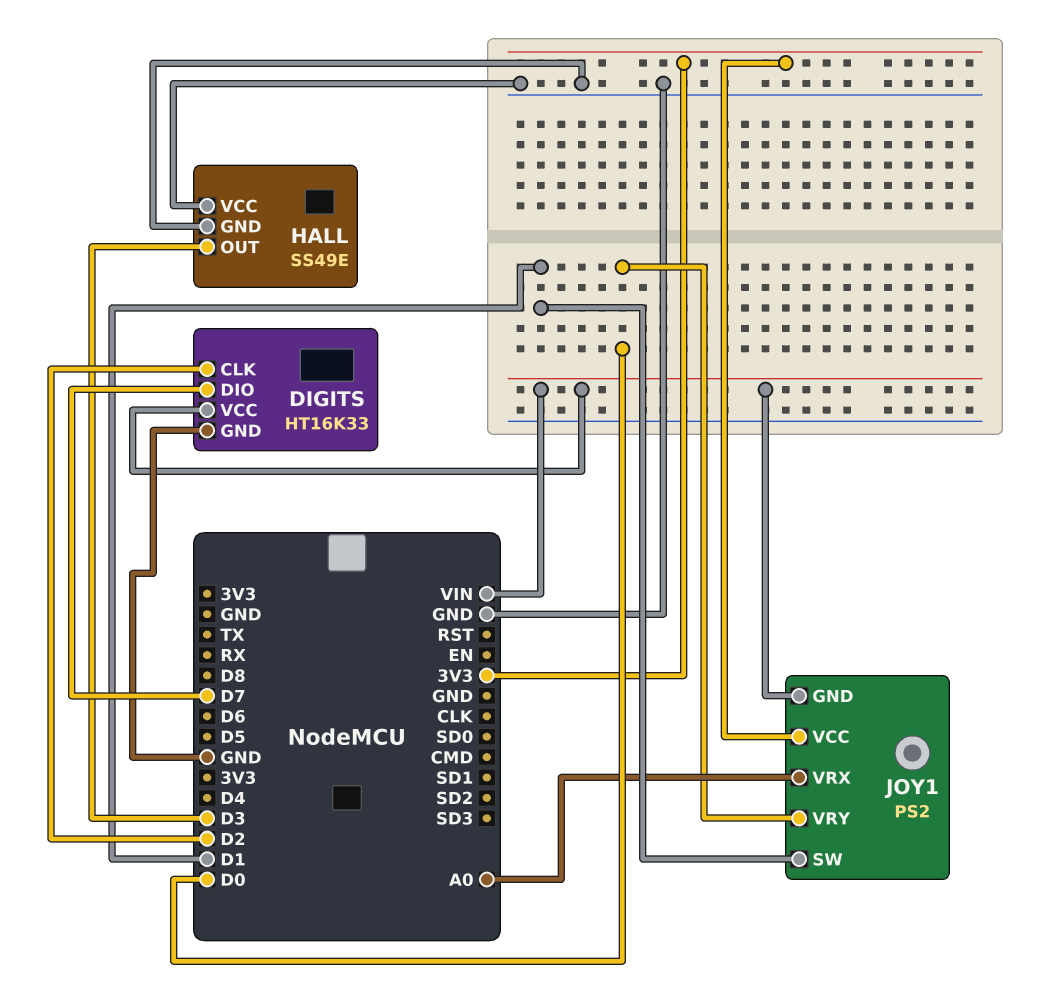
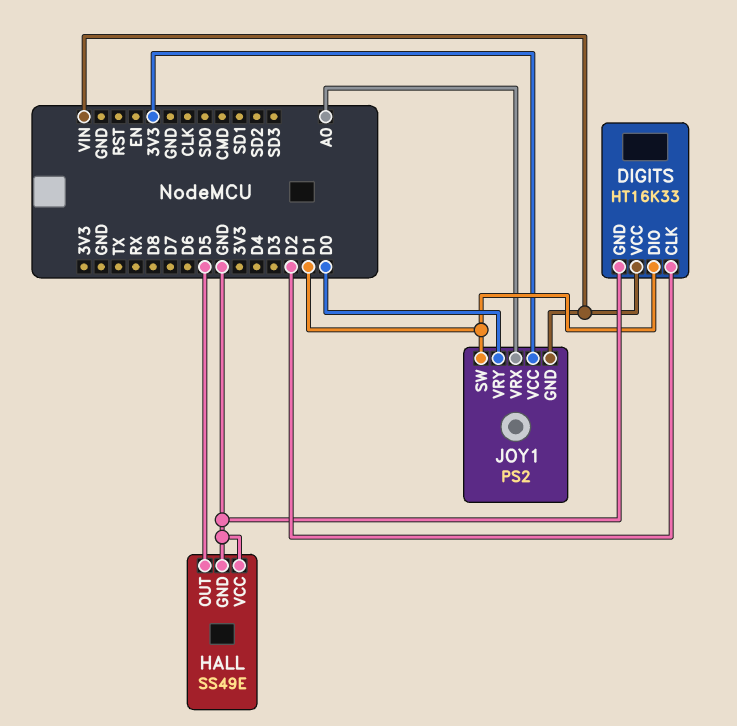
DIGITS pin DIO: D7 -> D1
HALL pin OUT: D3 -> D5

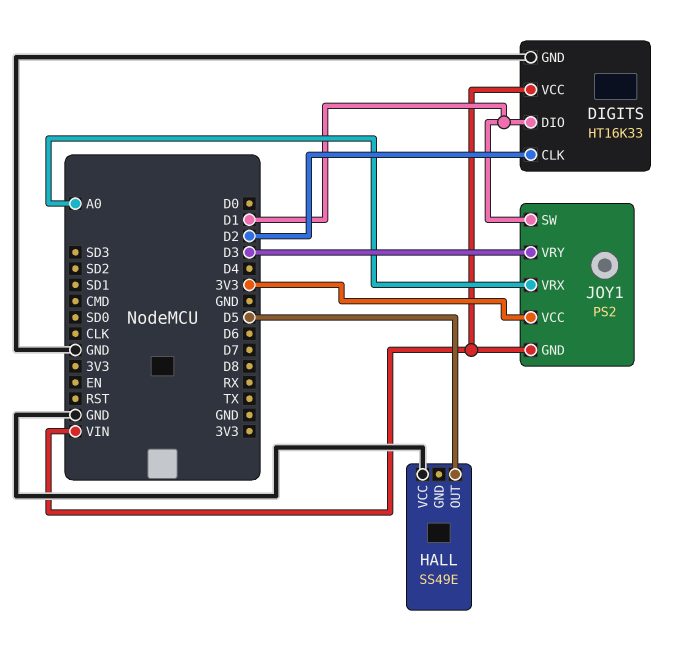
HALL pin GND: GND -> none
JOY1 pin VRY: D0 -> D3

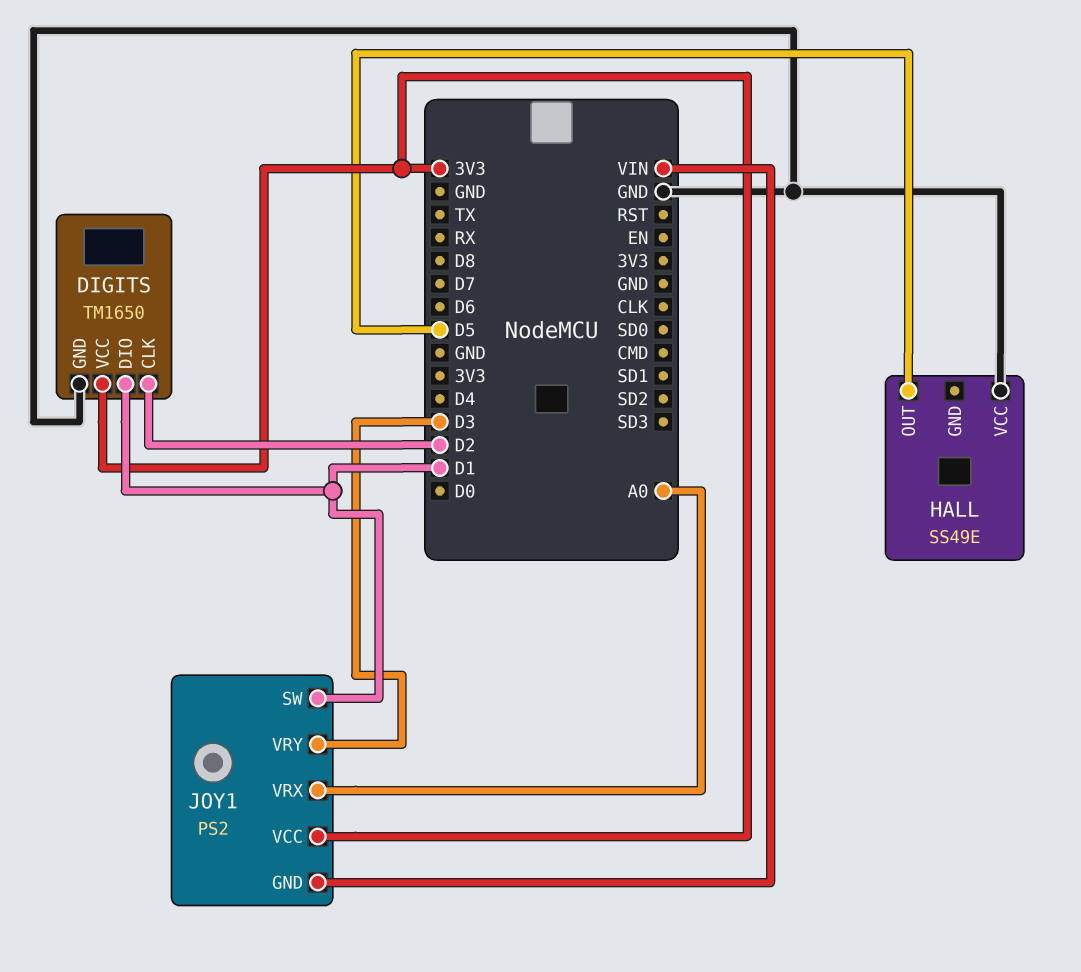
DIGITS: HT16K33 -> TM1650
DIGITS pin VCC: VIN -> 3V3

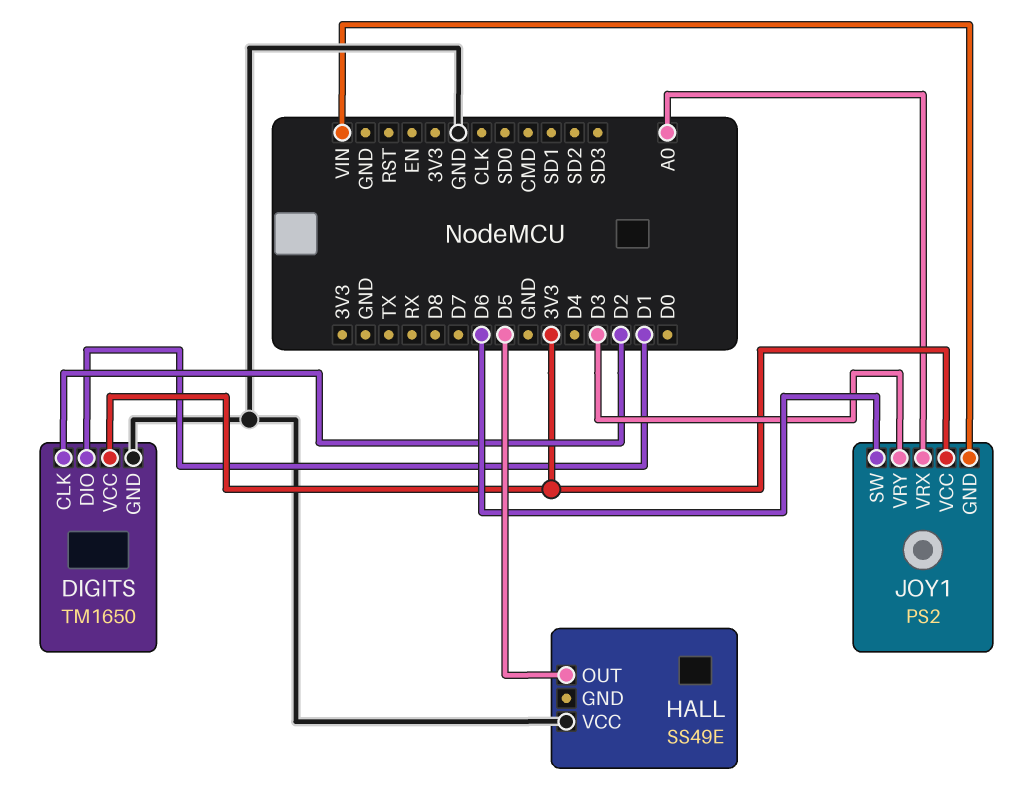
JOY1 pin SW: D1 -> D6

